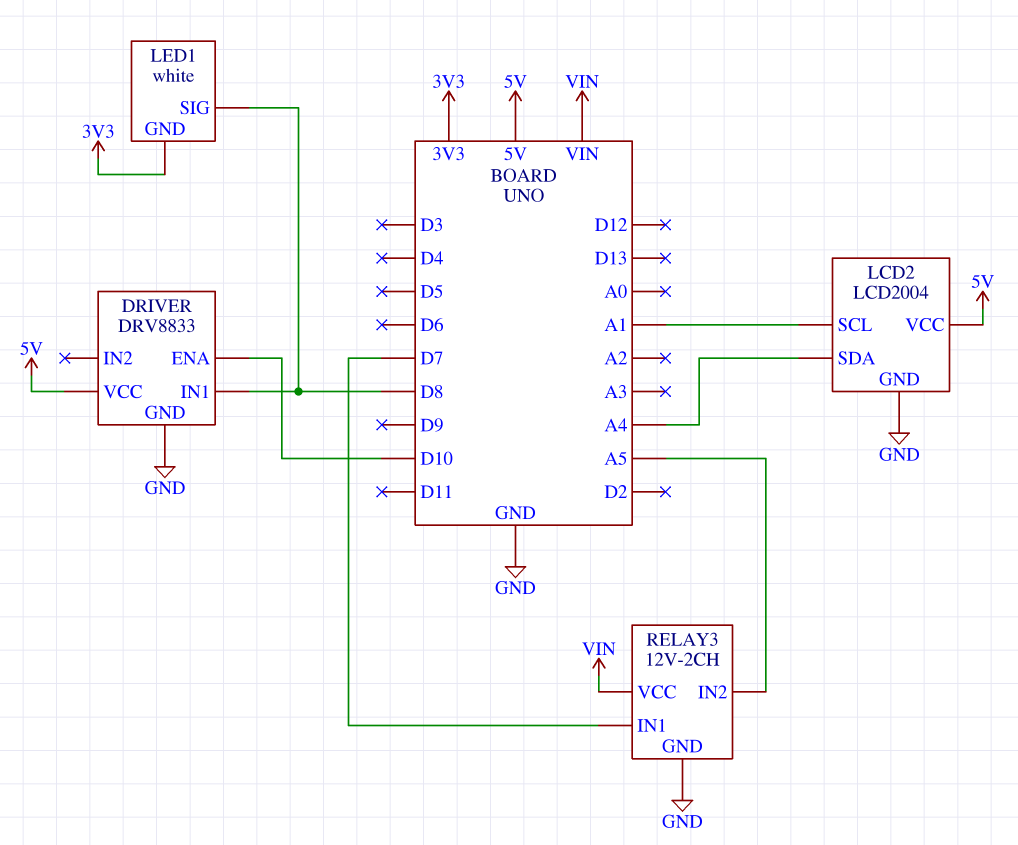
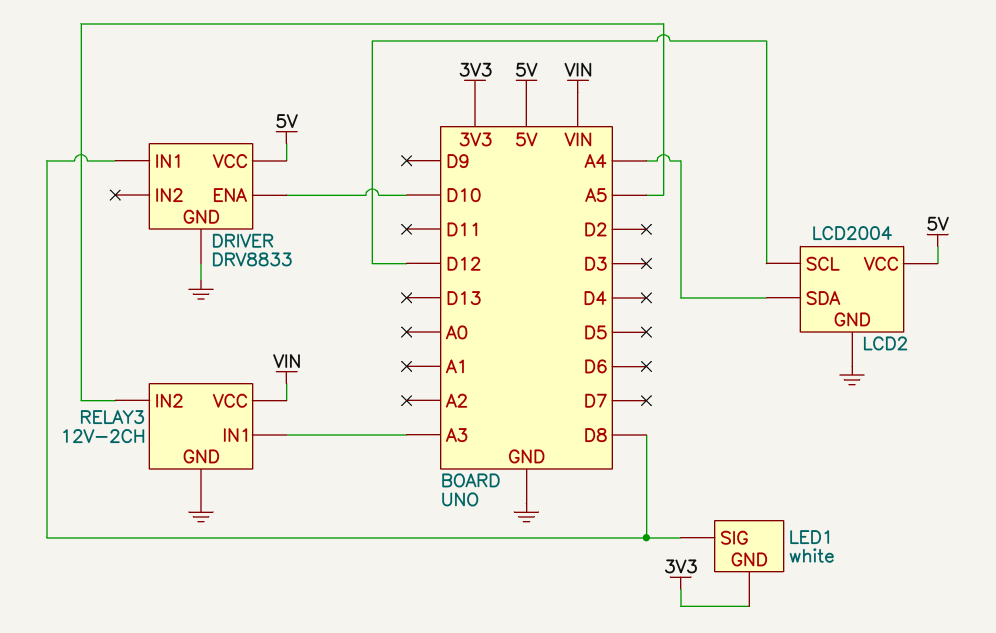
LCD2 pin SCL: A1 -> D12
RELAY3 pin IN1: D7 -> A3

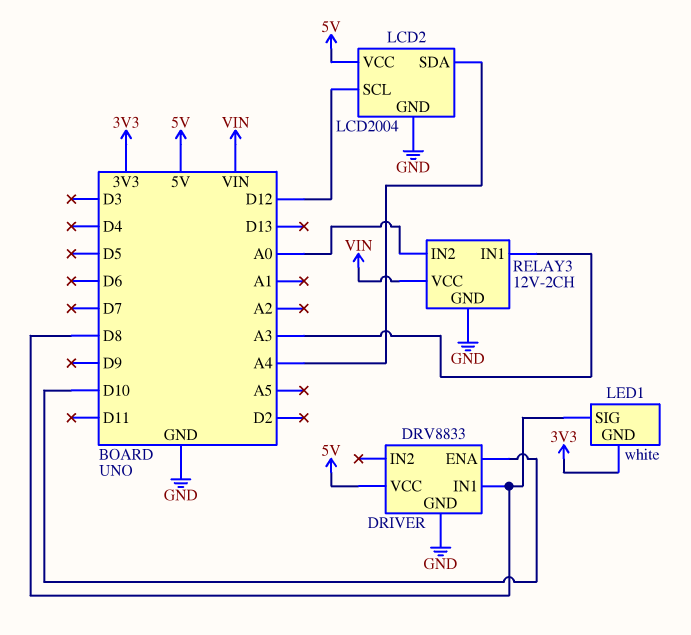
RELAY3 pin IN2: A5 -> A0

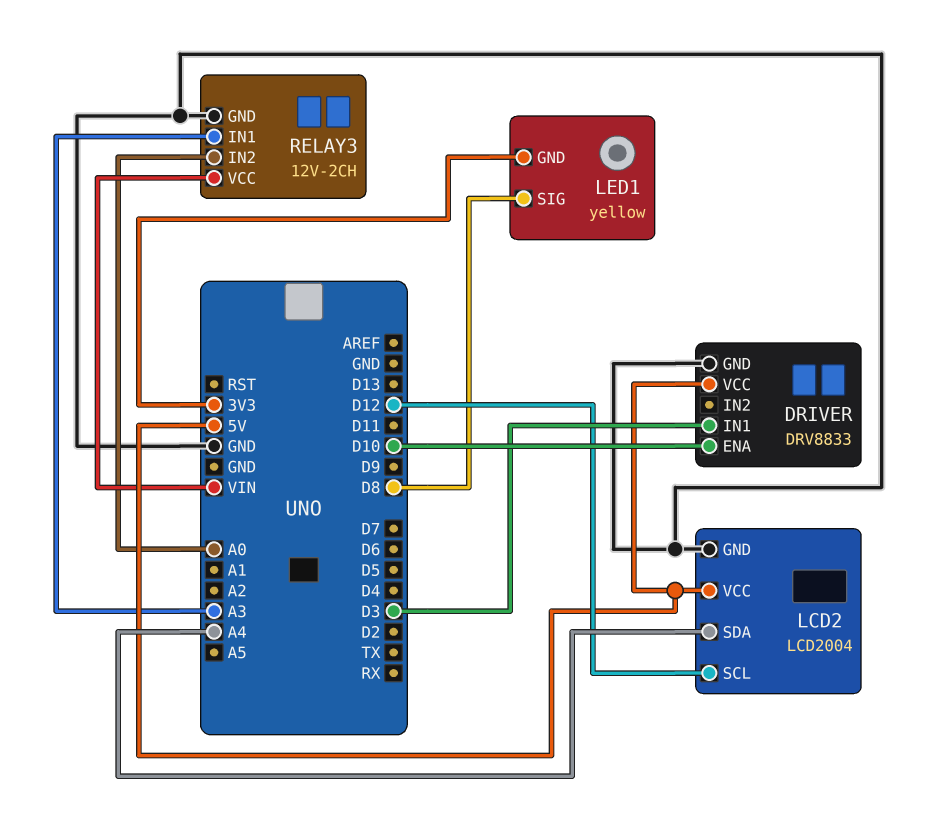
DRIVER pin IN1: D8 -> D3
LED1: white -> yellow

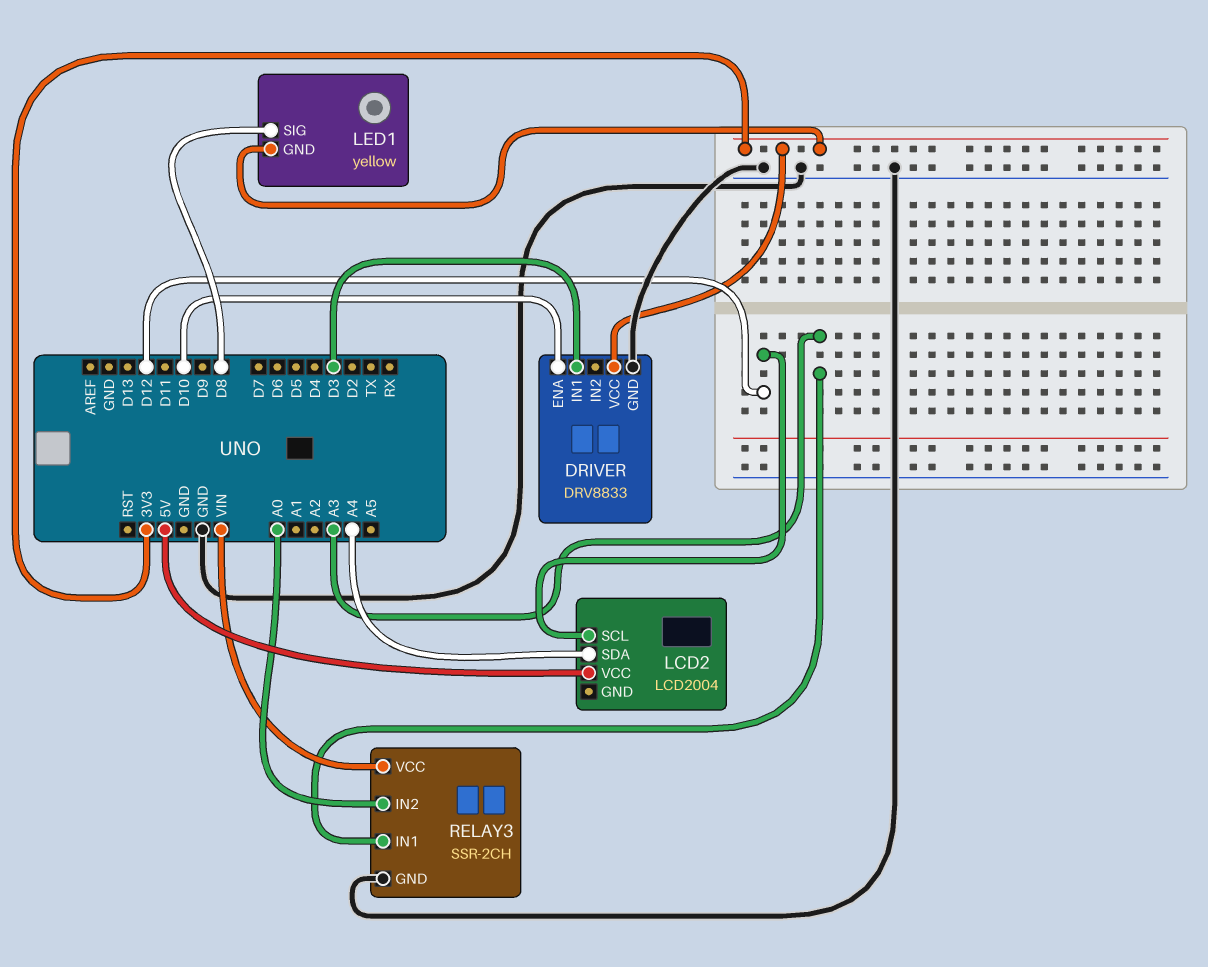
DRIVER pin VCC: 5V -> 3V3
LCD2 pin GND: GND -> none
RELAY3: 12V-2CH -> SSR-2CH

